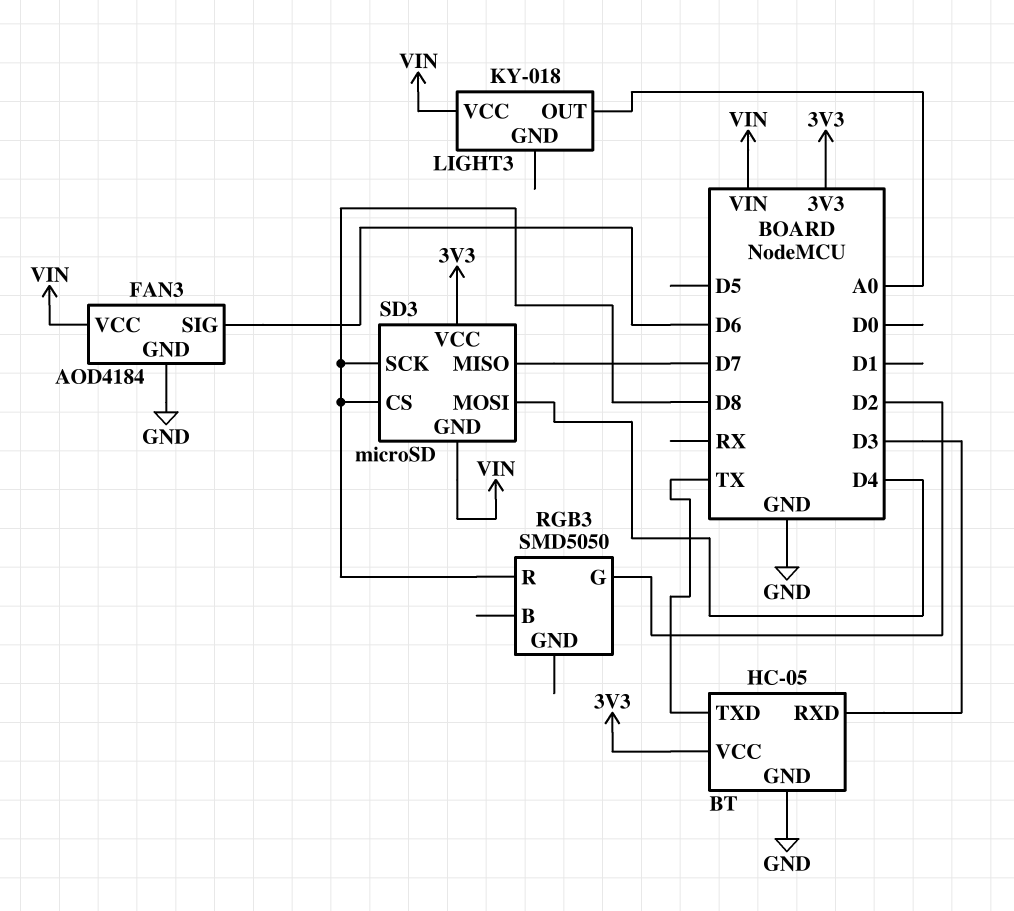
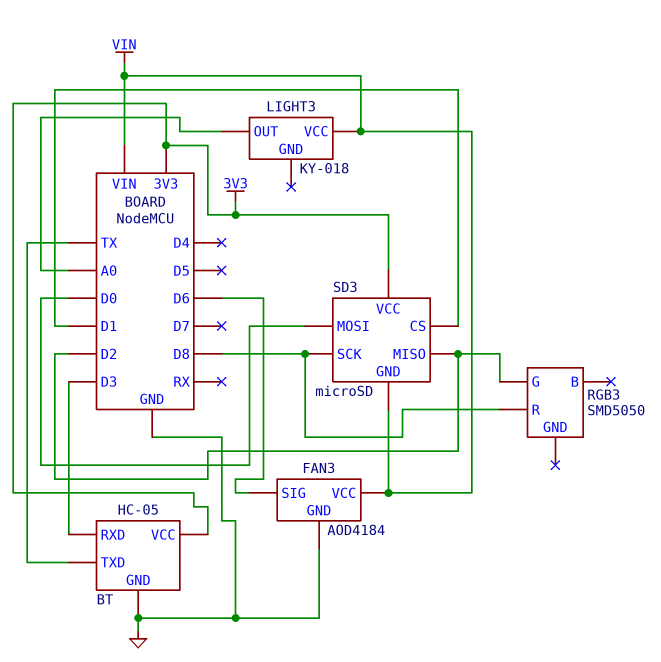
SD3 pin CS: D8 -> D1
SD3 pin MISO: D7 -> D2
SD3 pin MOSI: D4 -> D0

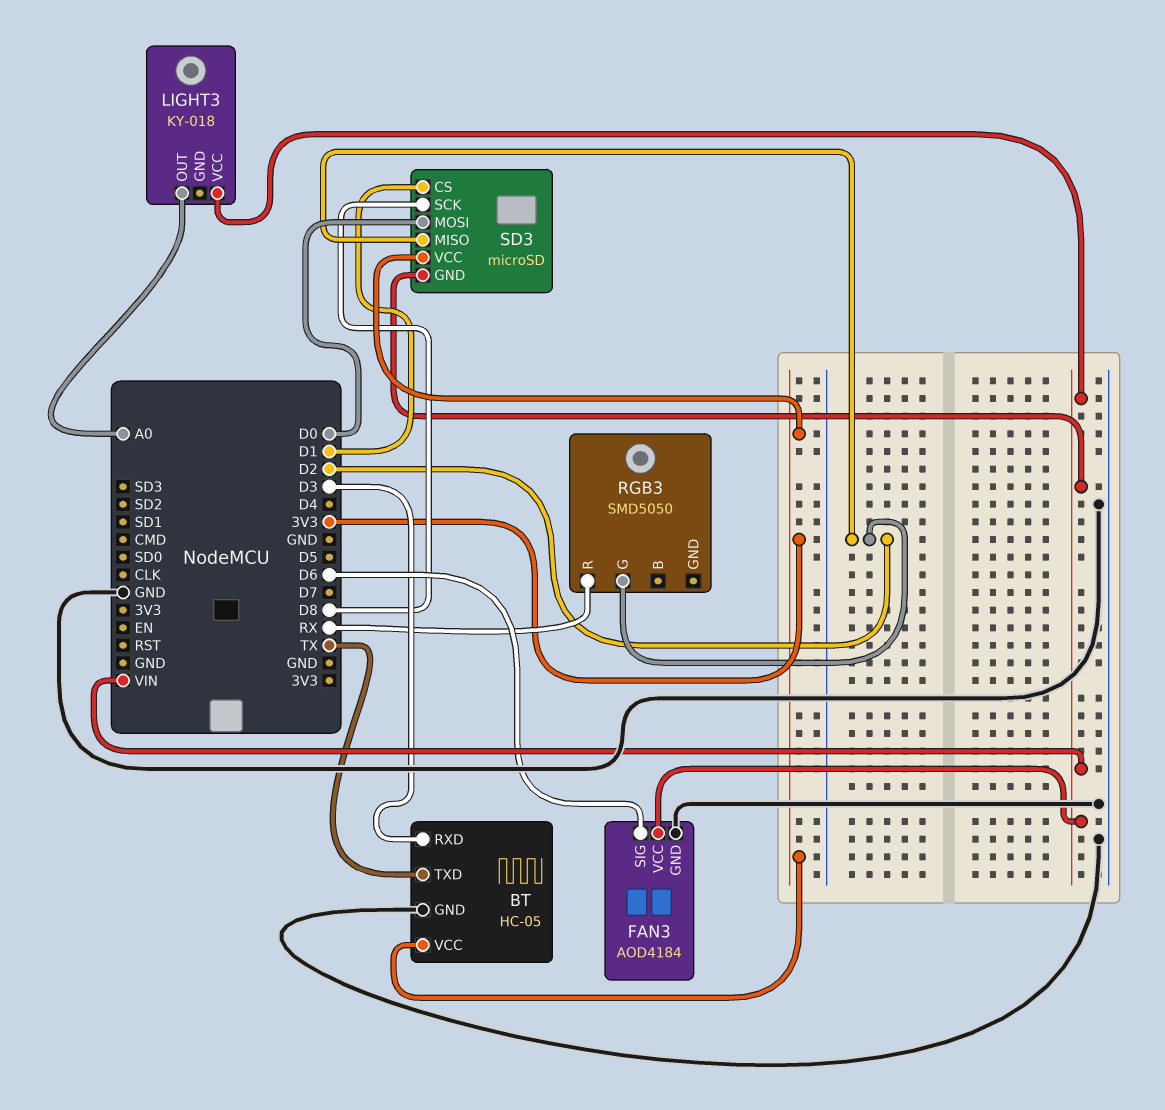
RGB3 pin R: D8 -> RX

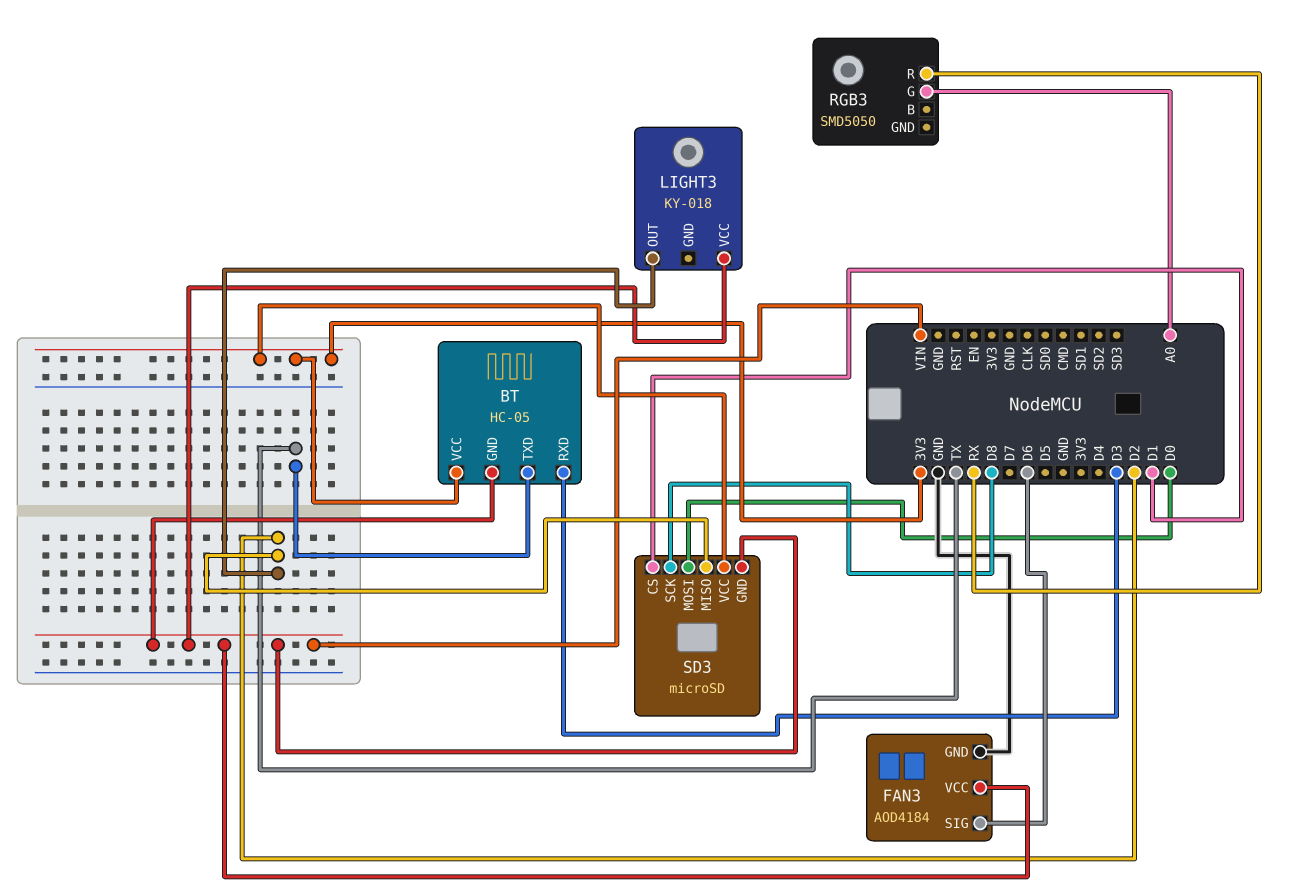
BT pin GND: GND -> VIN
LIGHT3 pin OUT: A0 -> D2
RGB3 pin G: D2 -> A0

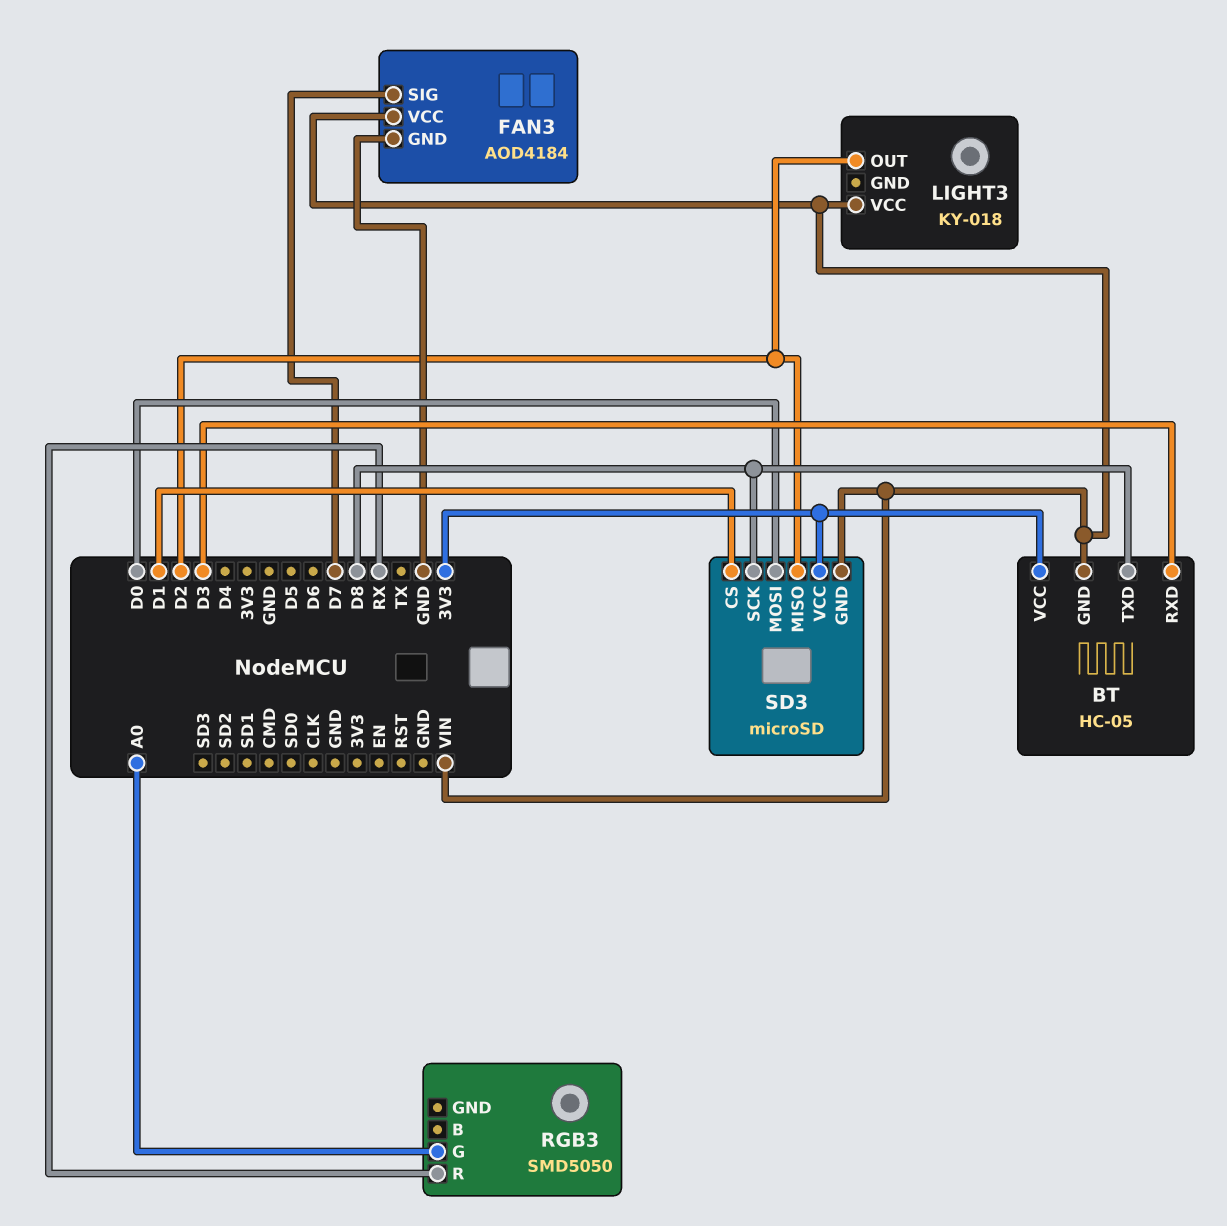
BT pin TXD: TX -> D8
FAN3 pin SIG: D6 -> D7

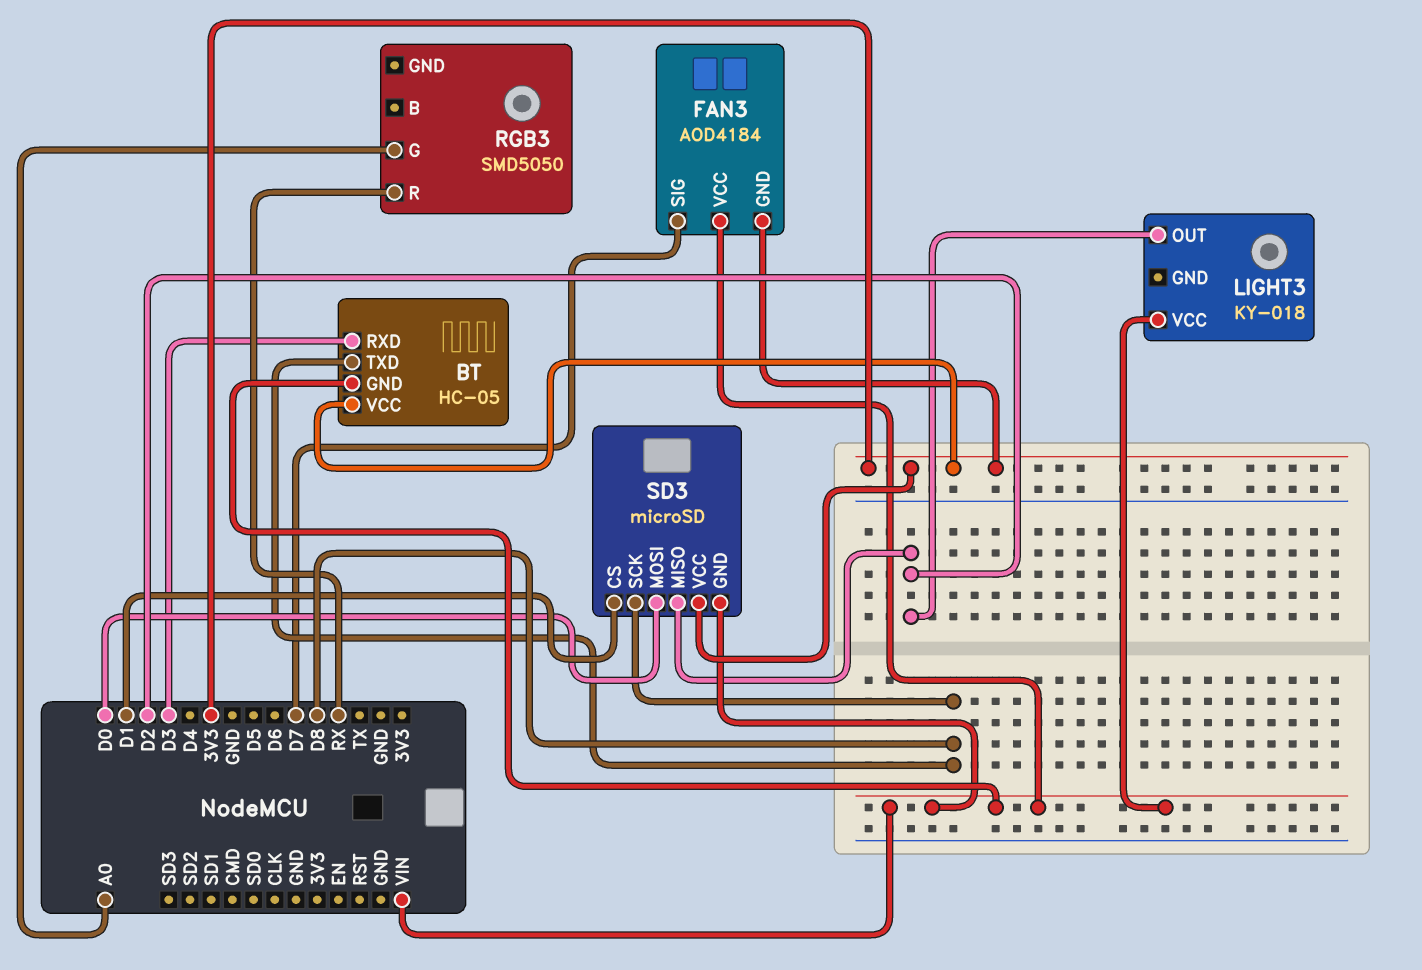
FAN3 pin GND: GND -> 3V3

